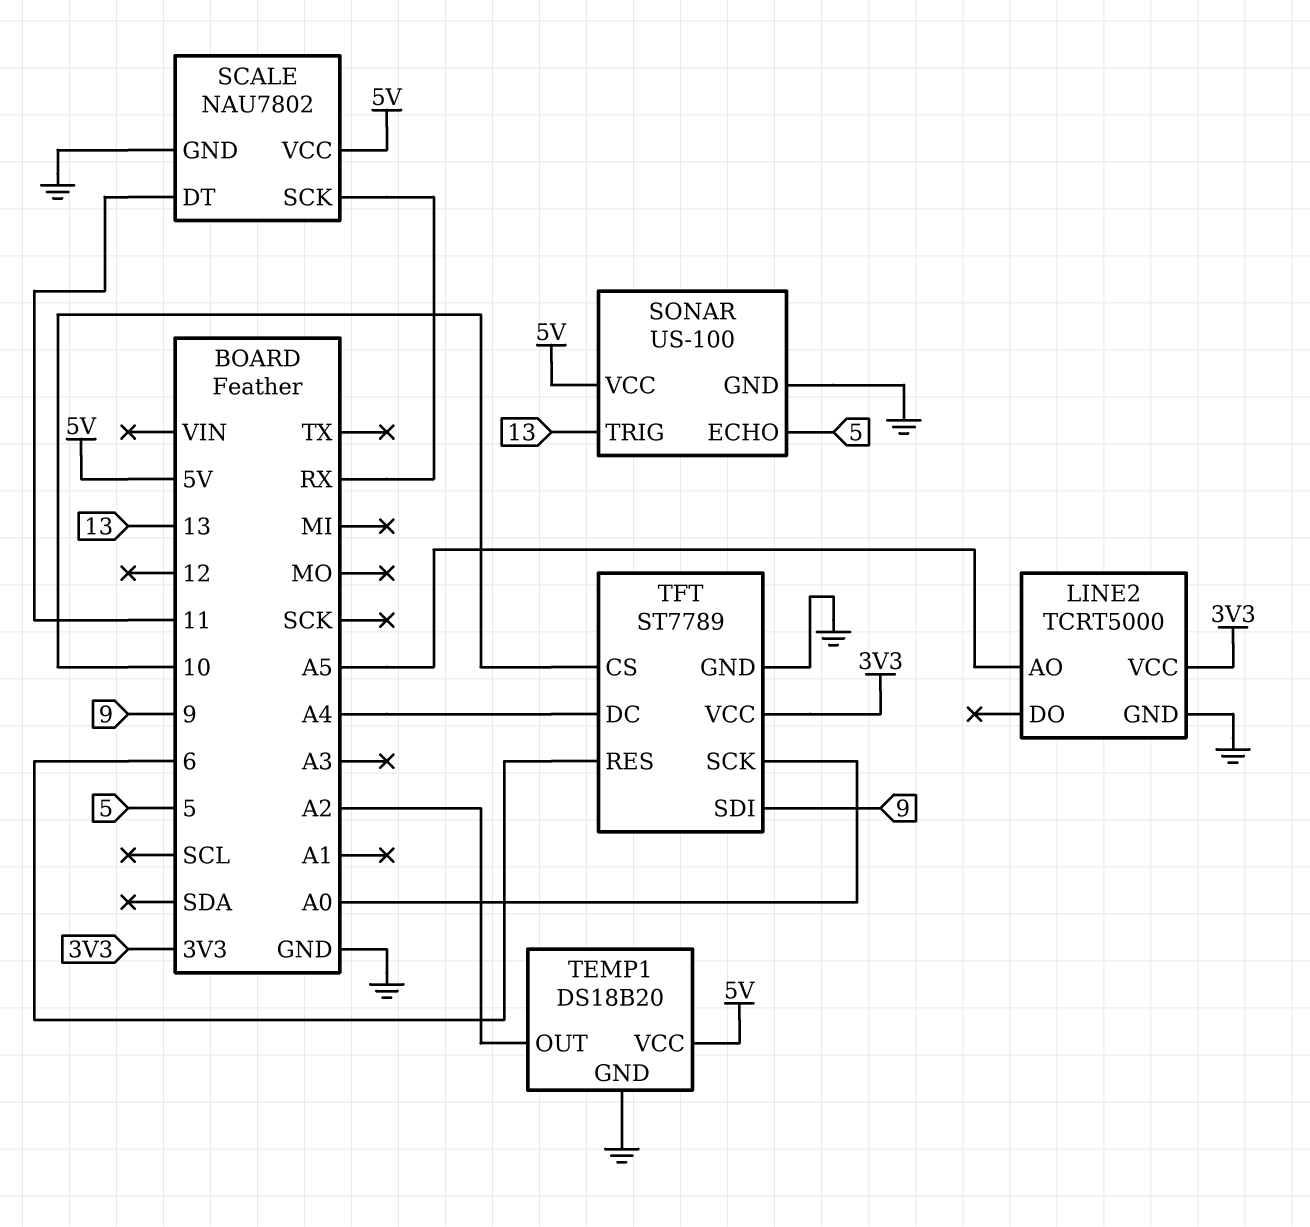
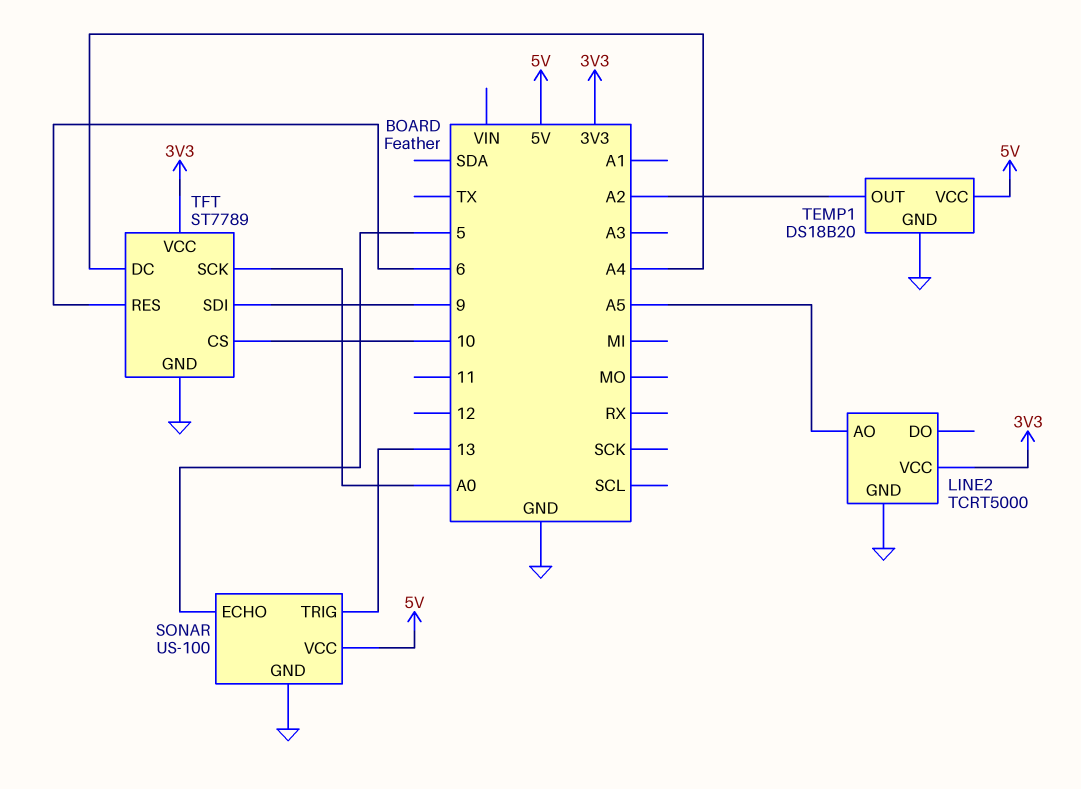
SCALE: NAU7802 -> none
SCALE pin DT: 11 -> none
SCALE pin GND: GND -> none
SCALE pin SCK: RX -> none
SCALE pin VCC: 5V -> none

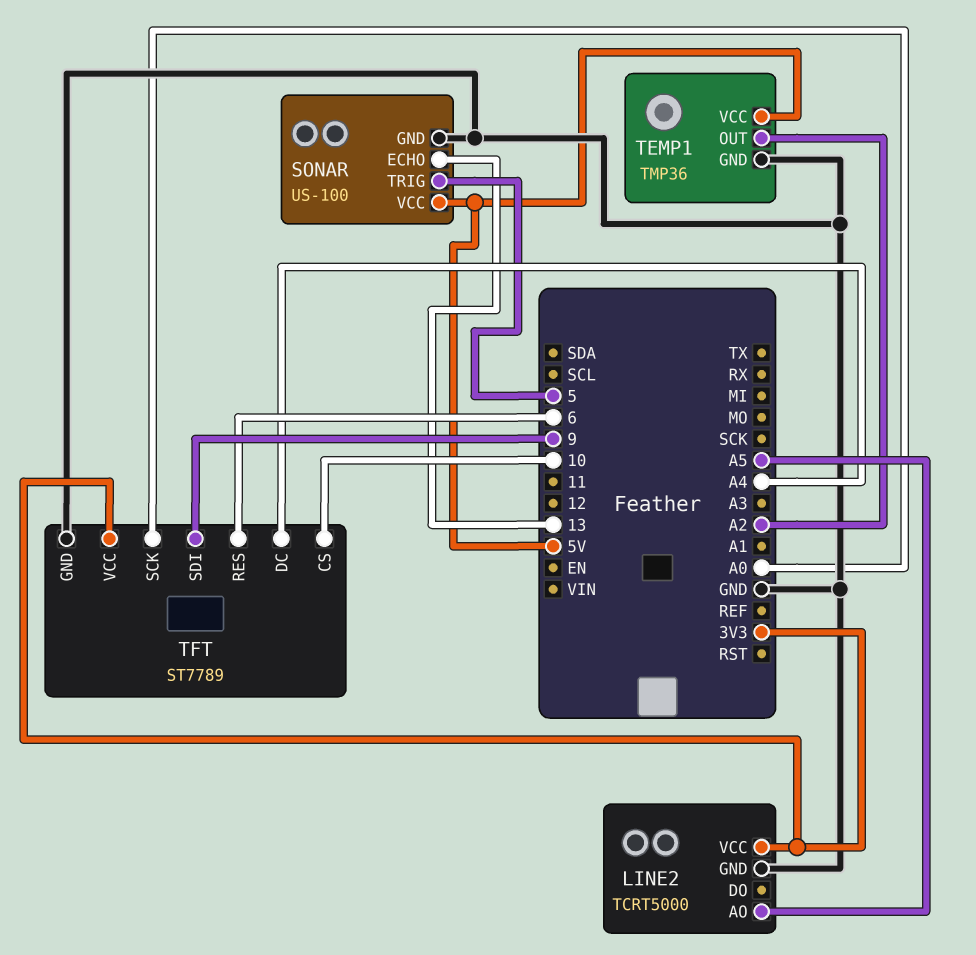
SONAR pin ECHO: 5 -> 13
SONAR pin TRIG: 13 -> 5
TEMP1: DS18B20 -> TMP36

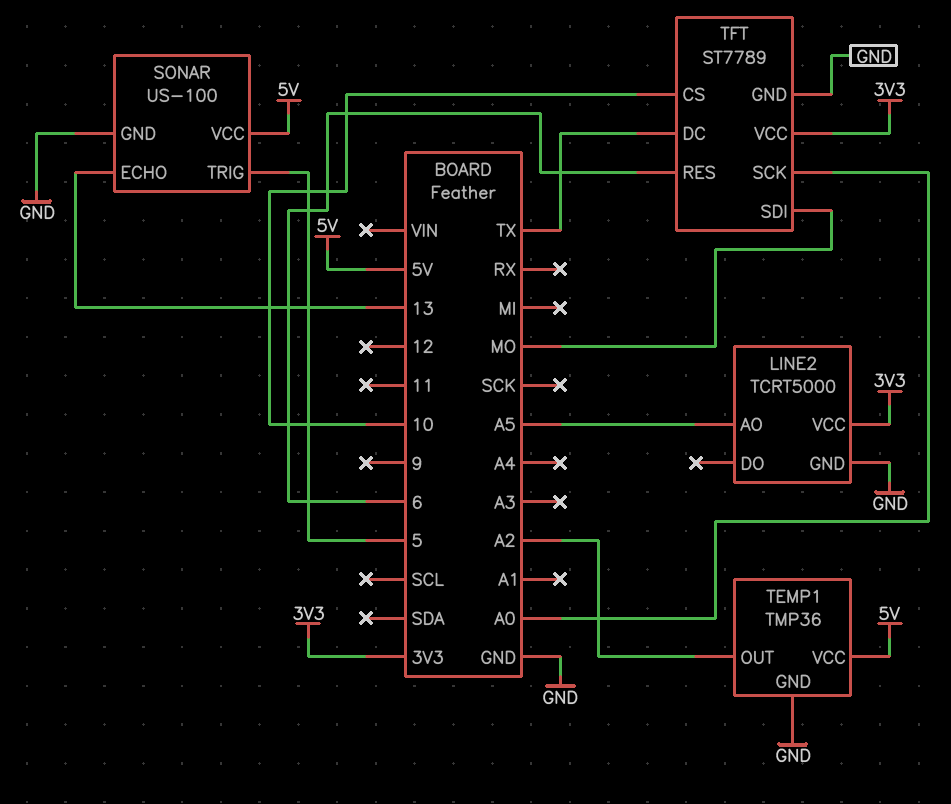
TFT pin DC: A4 -> TX
TFT pin SDI: 9 -> MO

